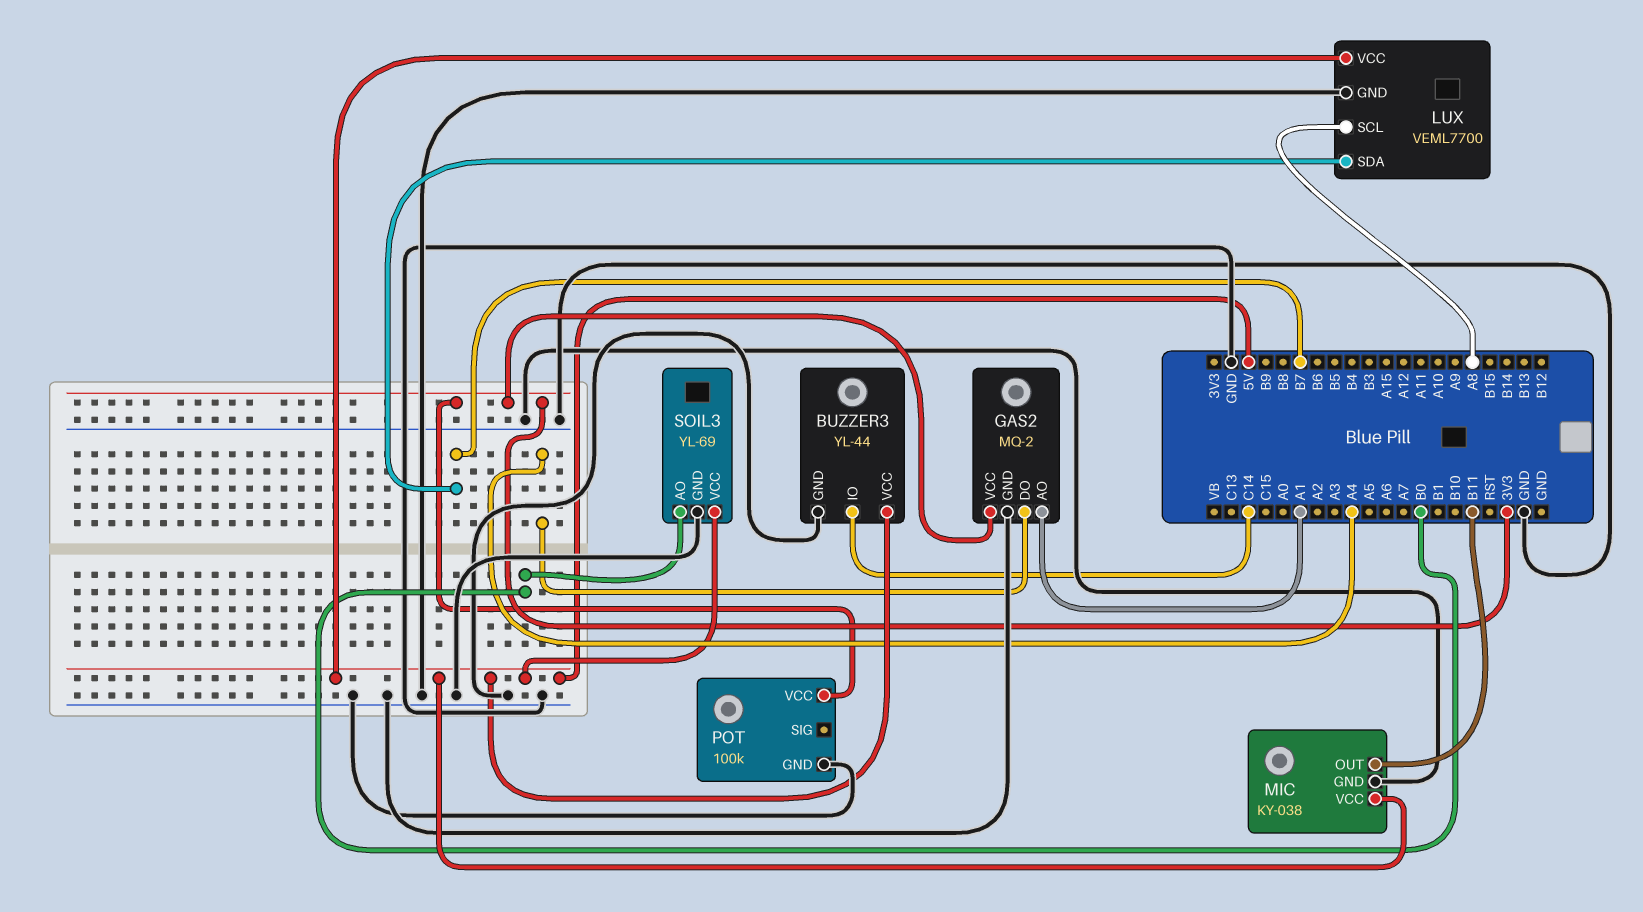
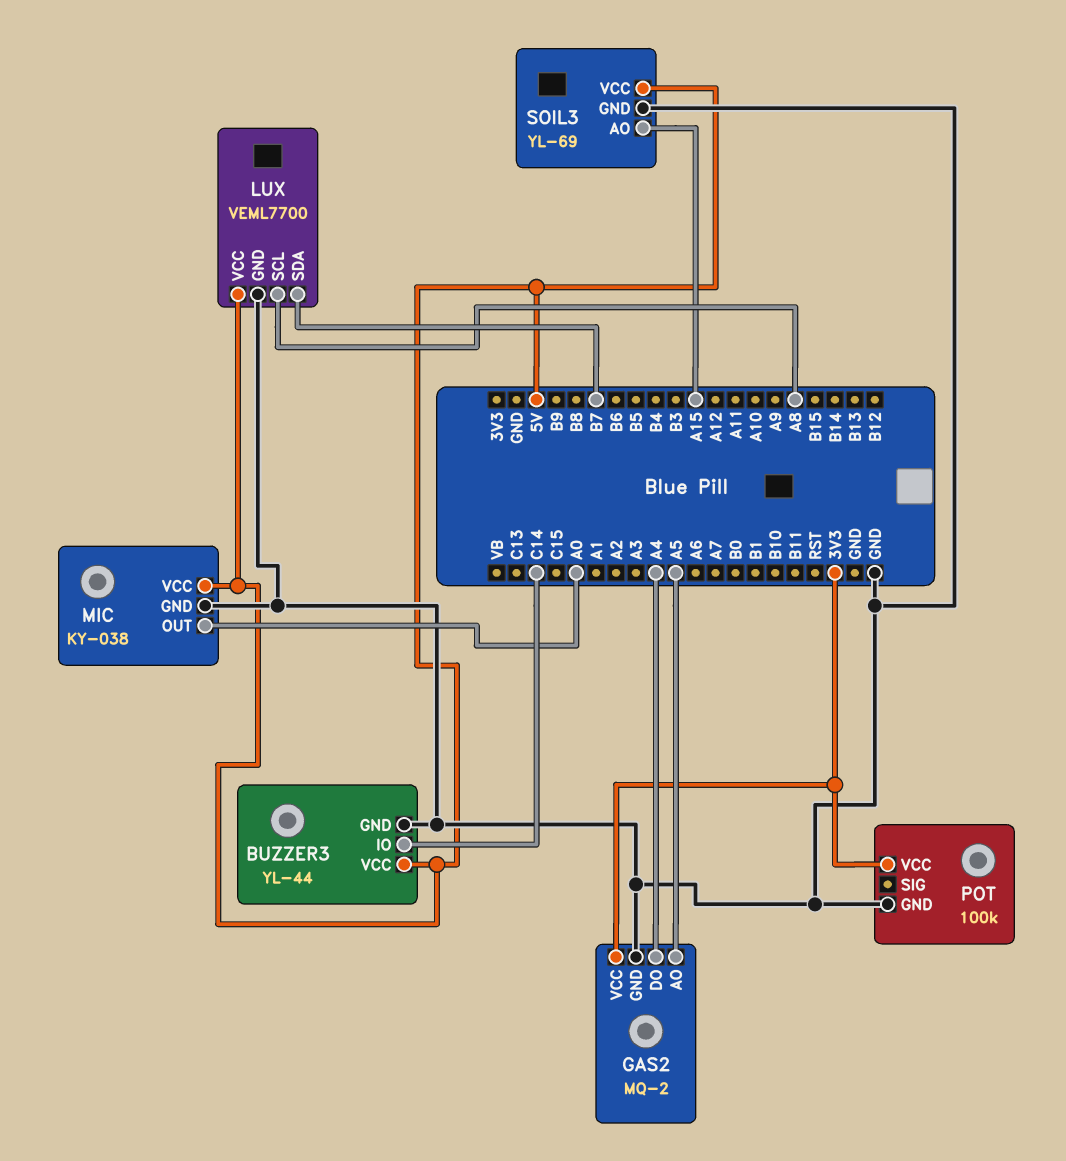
GAS2 pin AO: A1 -> A5
MIC pin OUT: B11 -> A0
SOIL3 pin AO: B0 -> A15

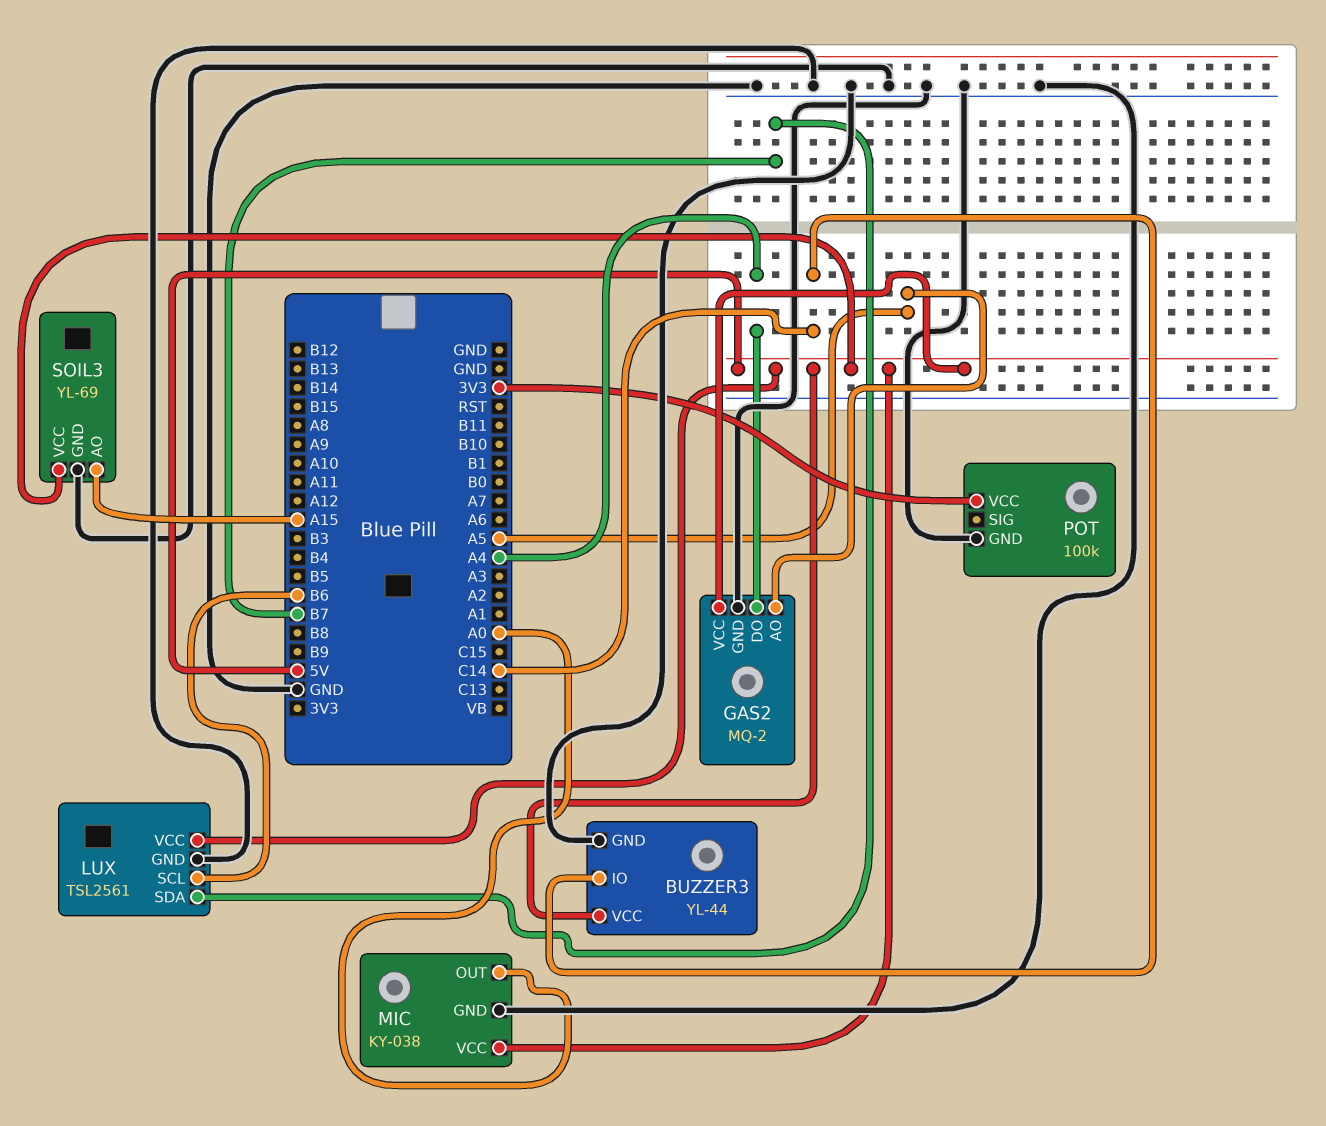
GAS2 pin VCC: 3V3 -> 5V
LUX: VEML7700 -> TSL2561
LUX pin SCL: A8 -> B6

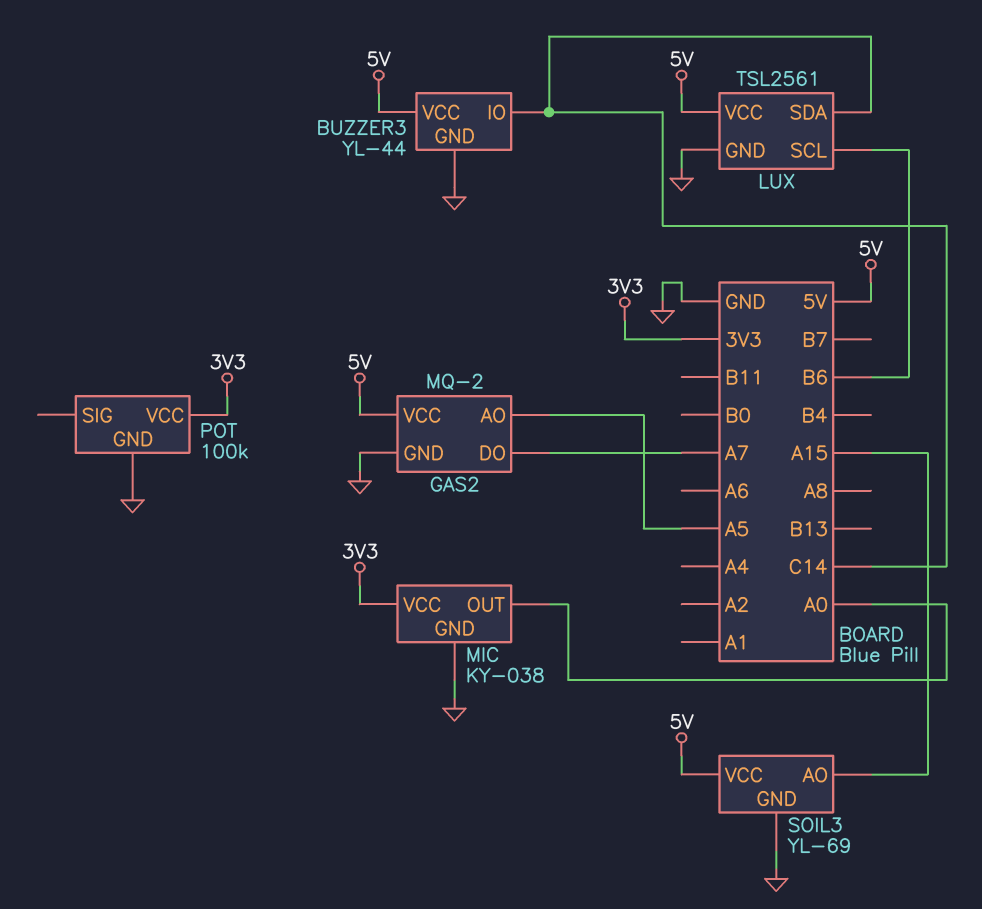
GAS2 pin DO: A4 -> A7
LUX pin SDA: B7 -> C14
MIC pin VCC: 5V -> 3V3

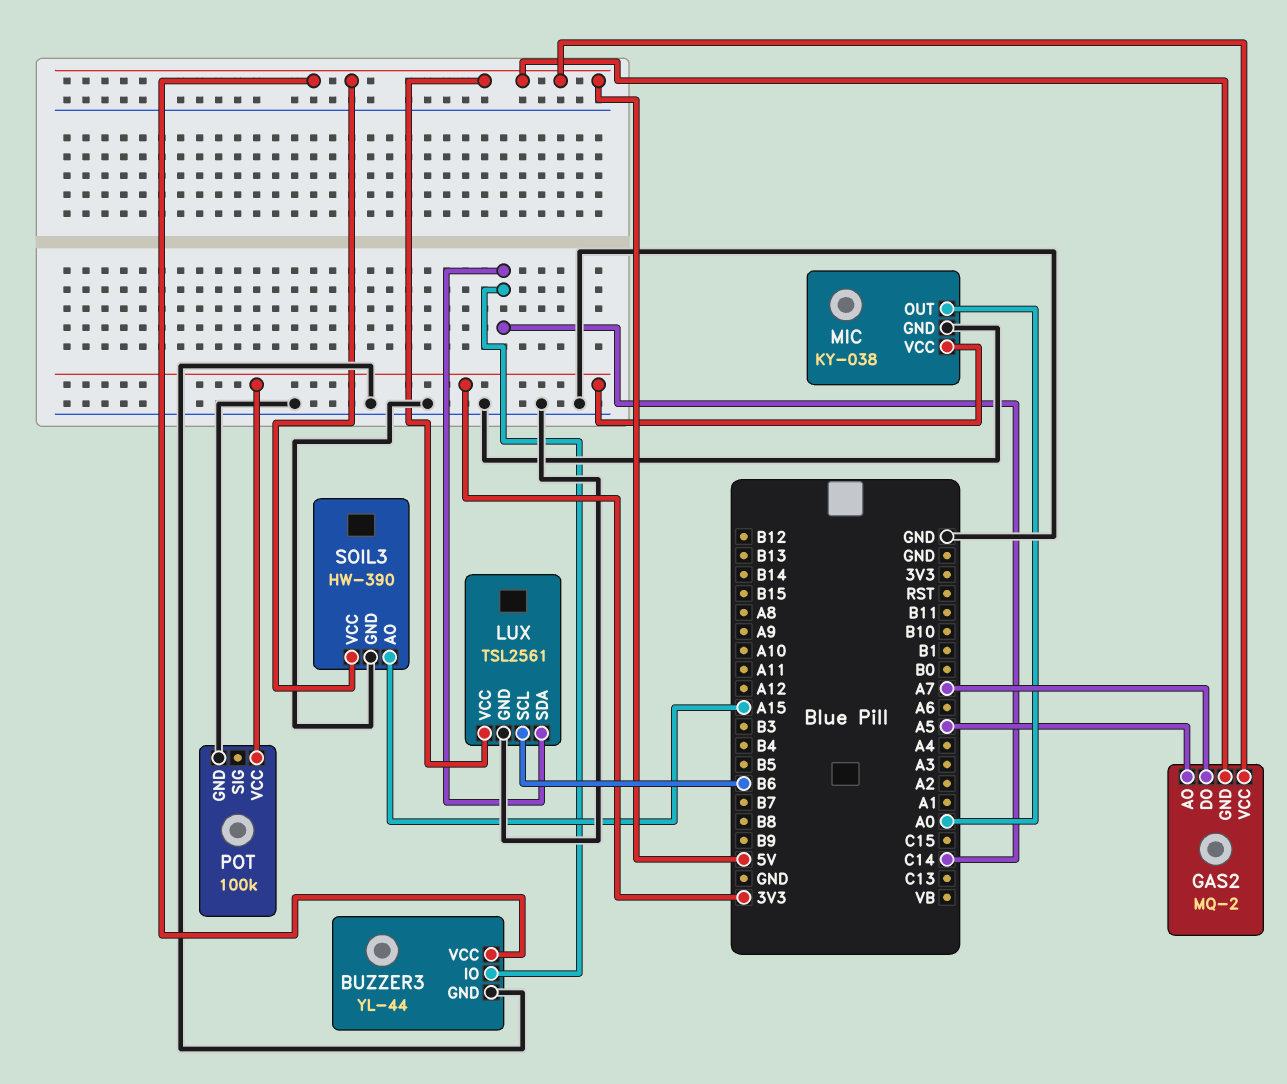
GAS2 pin GND: GND -> 5V
SOIL3: YL-69 -> HW-390

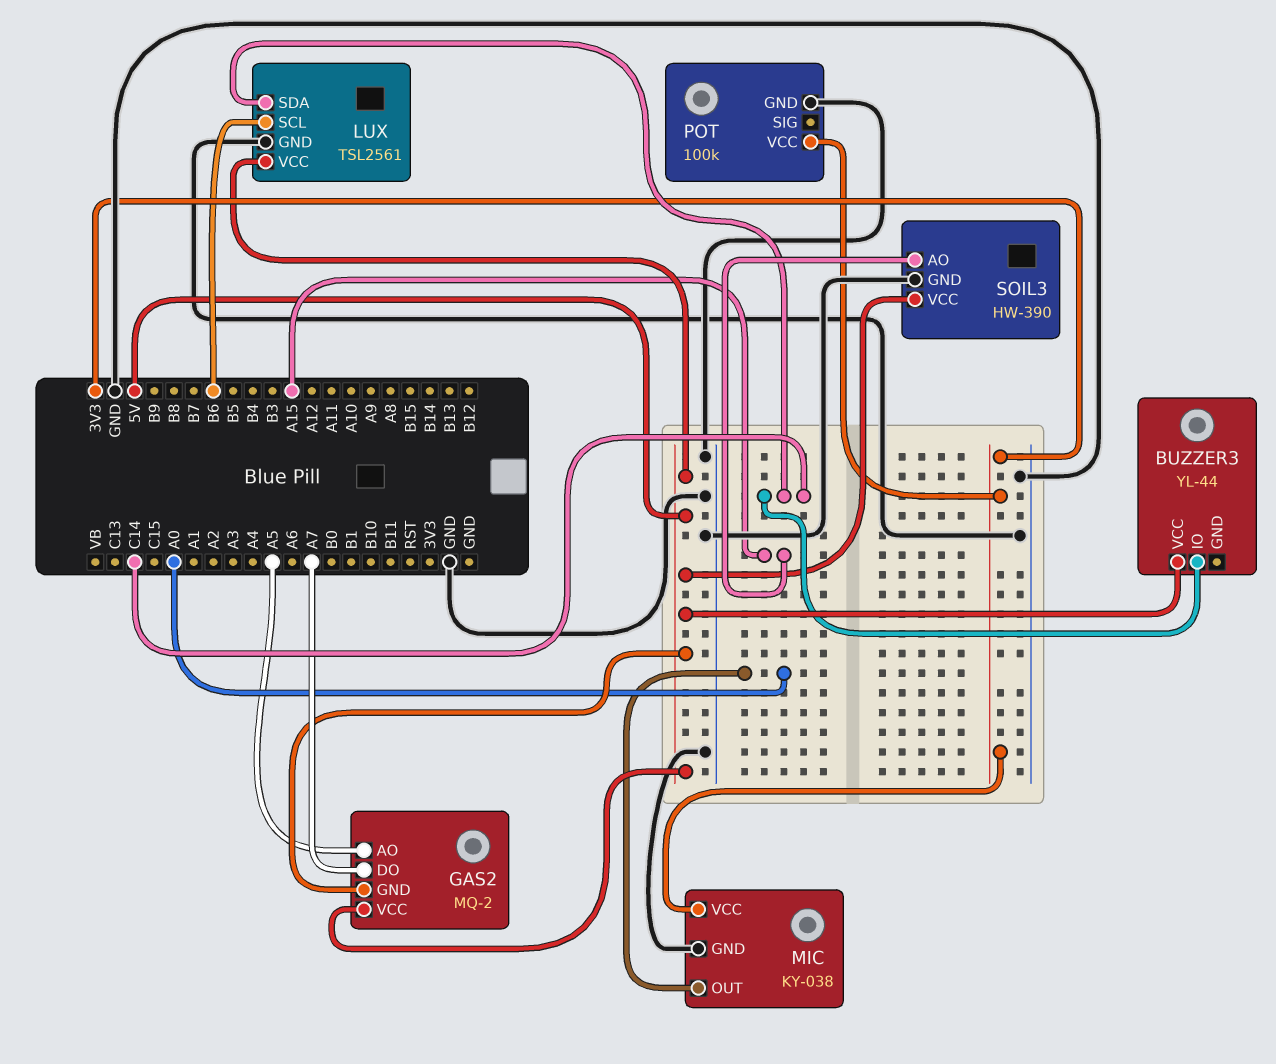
BUZZER3 pin GND: GND -> none

